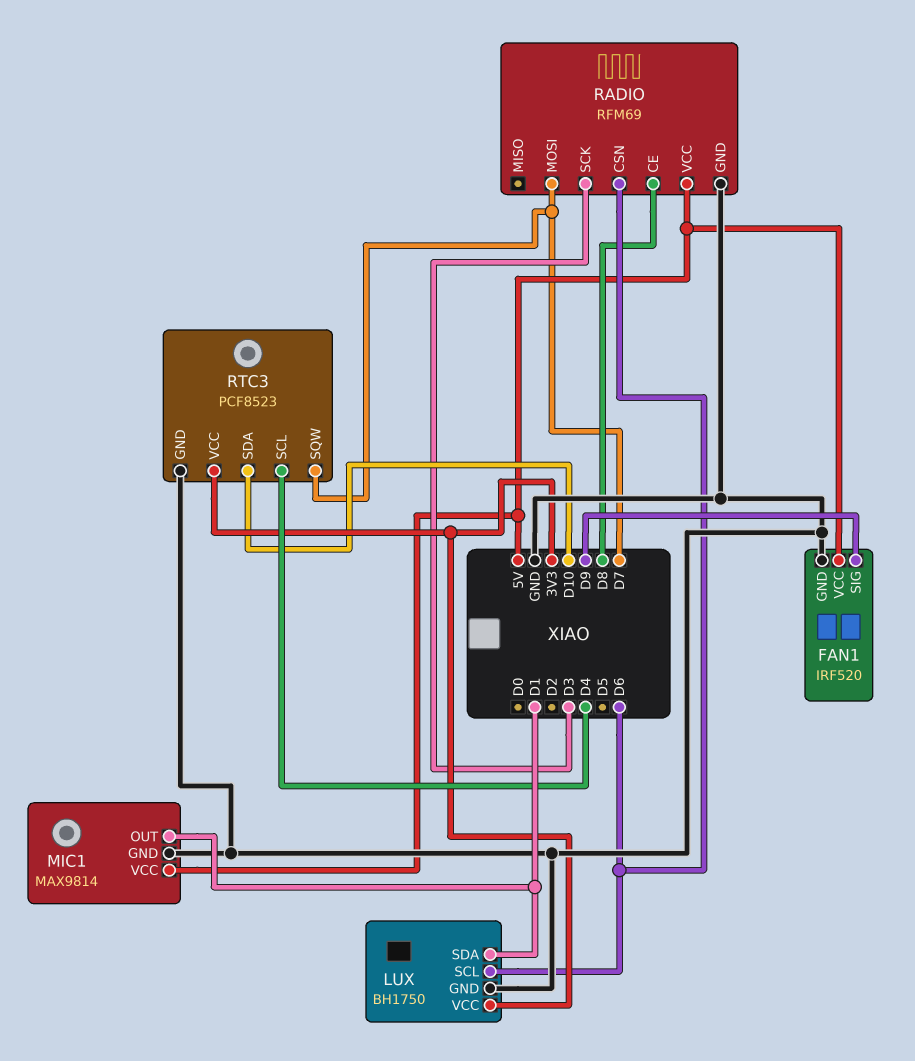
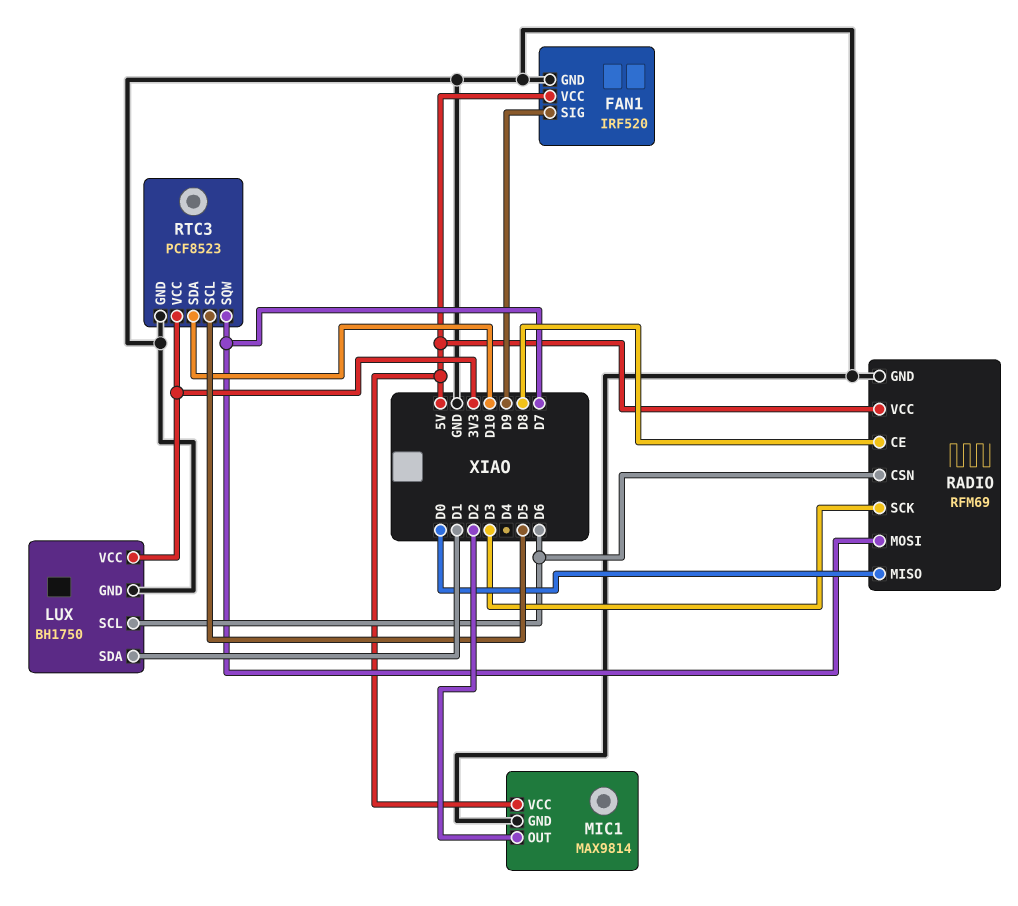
MIC1 pin OUT: D1 -> D2
RADIO pin MISO: none -> D0
RTC3 pin SCL: D4 -> D5

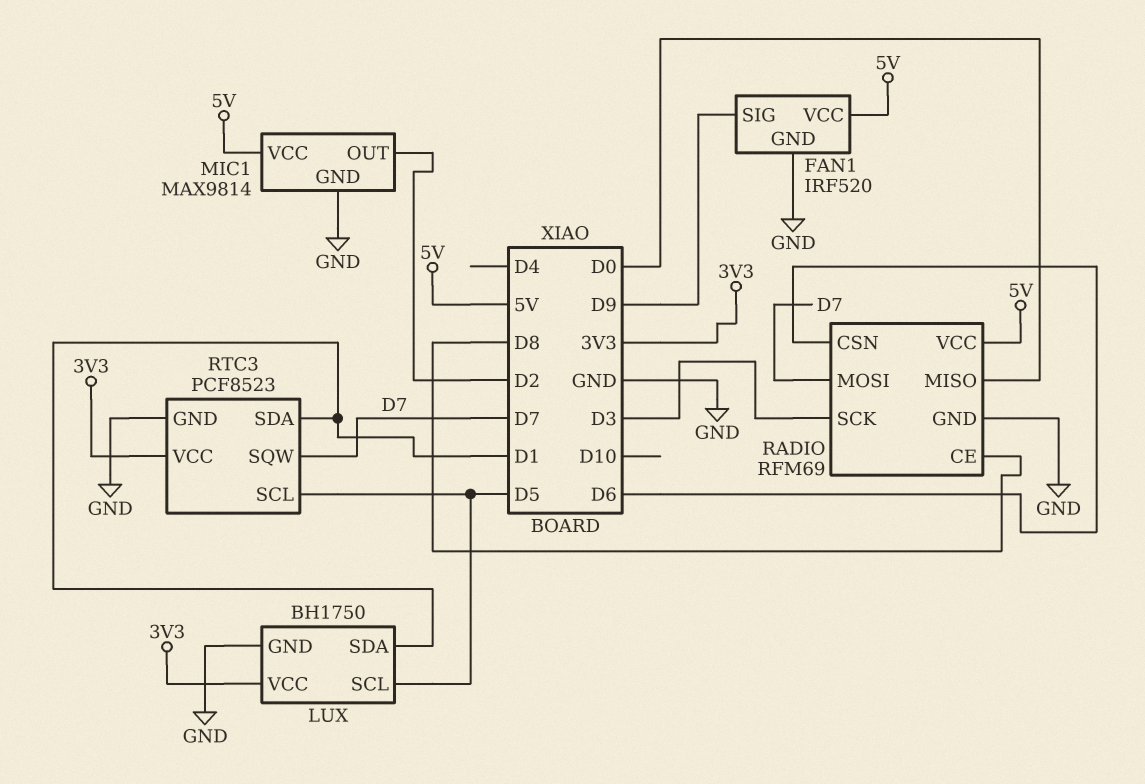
LUX pin SCL: D6 -> D5
RTC3 pin SDA: D10 -> D1

